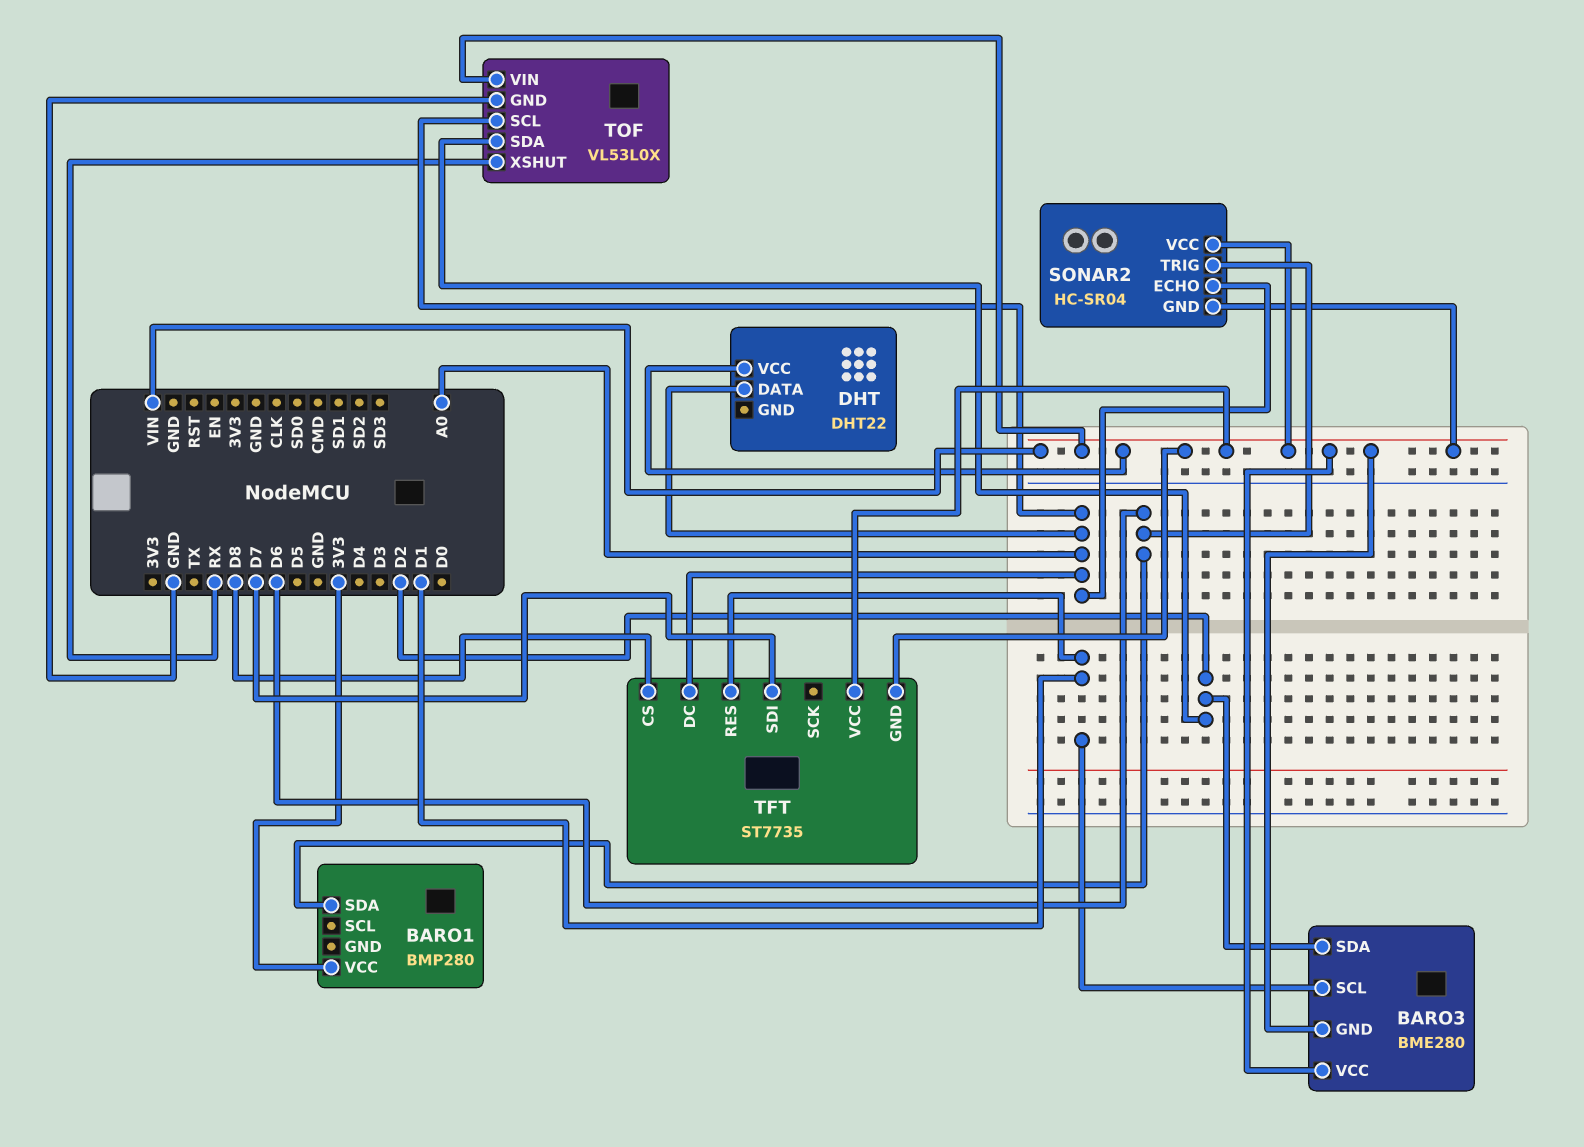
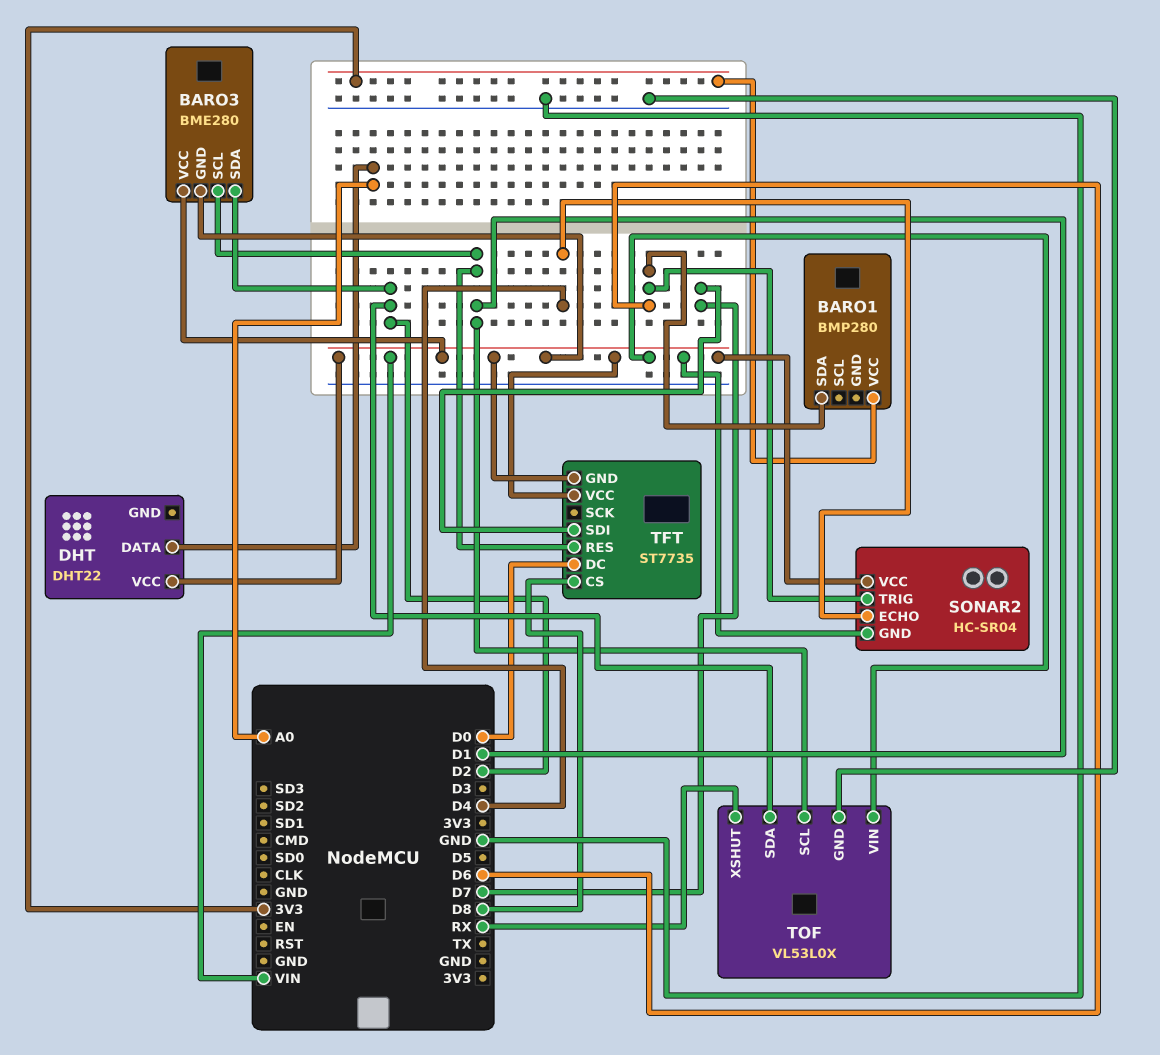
SONAR2 pin ECHO: A0 -> D4
TFT pin DC: A0 -> D0
TOF pin SCL: A0 -> D1

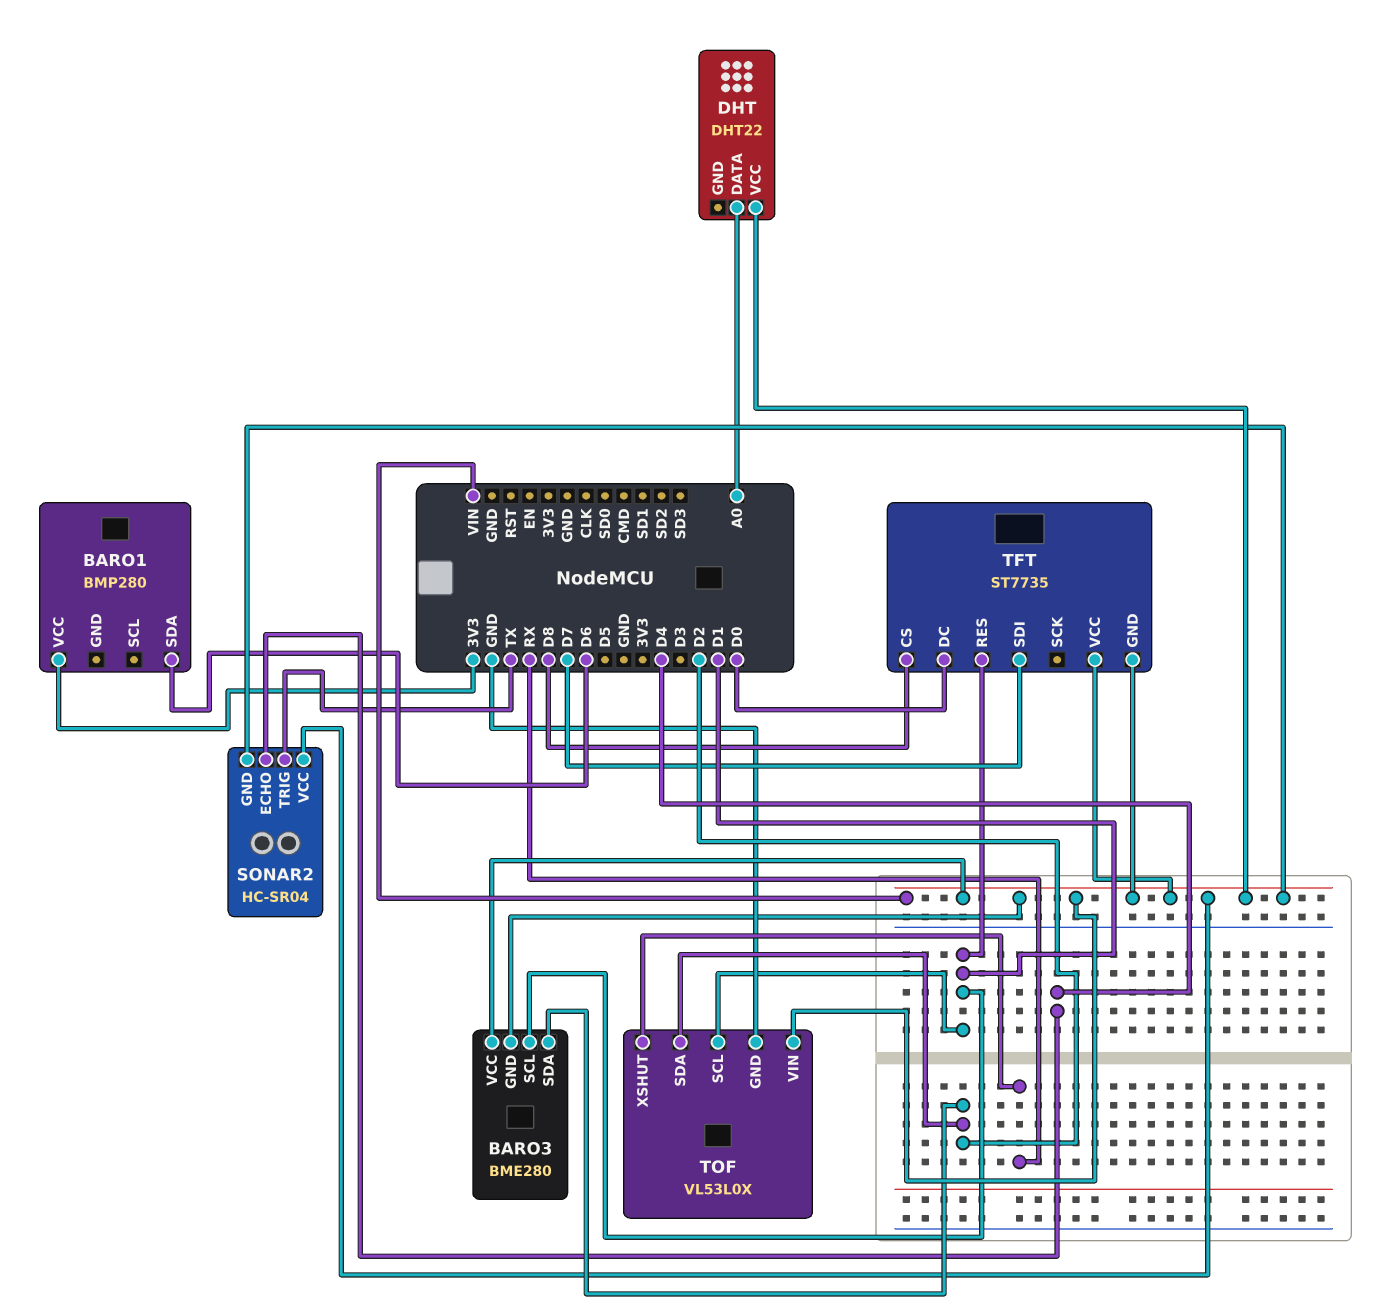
SONAR2 pin TRIG: D6 -> TX

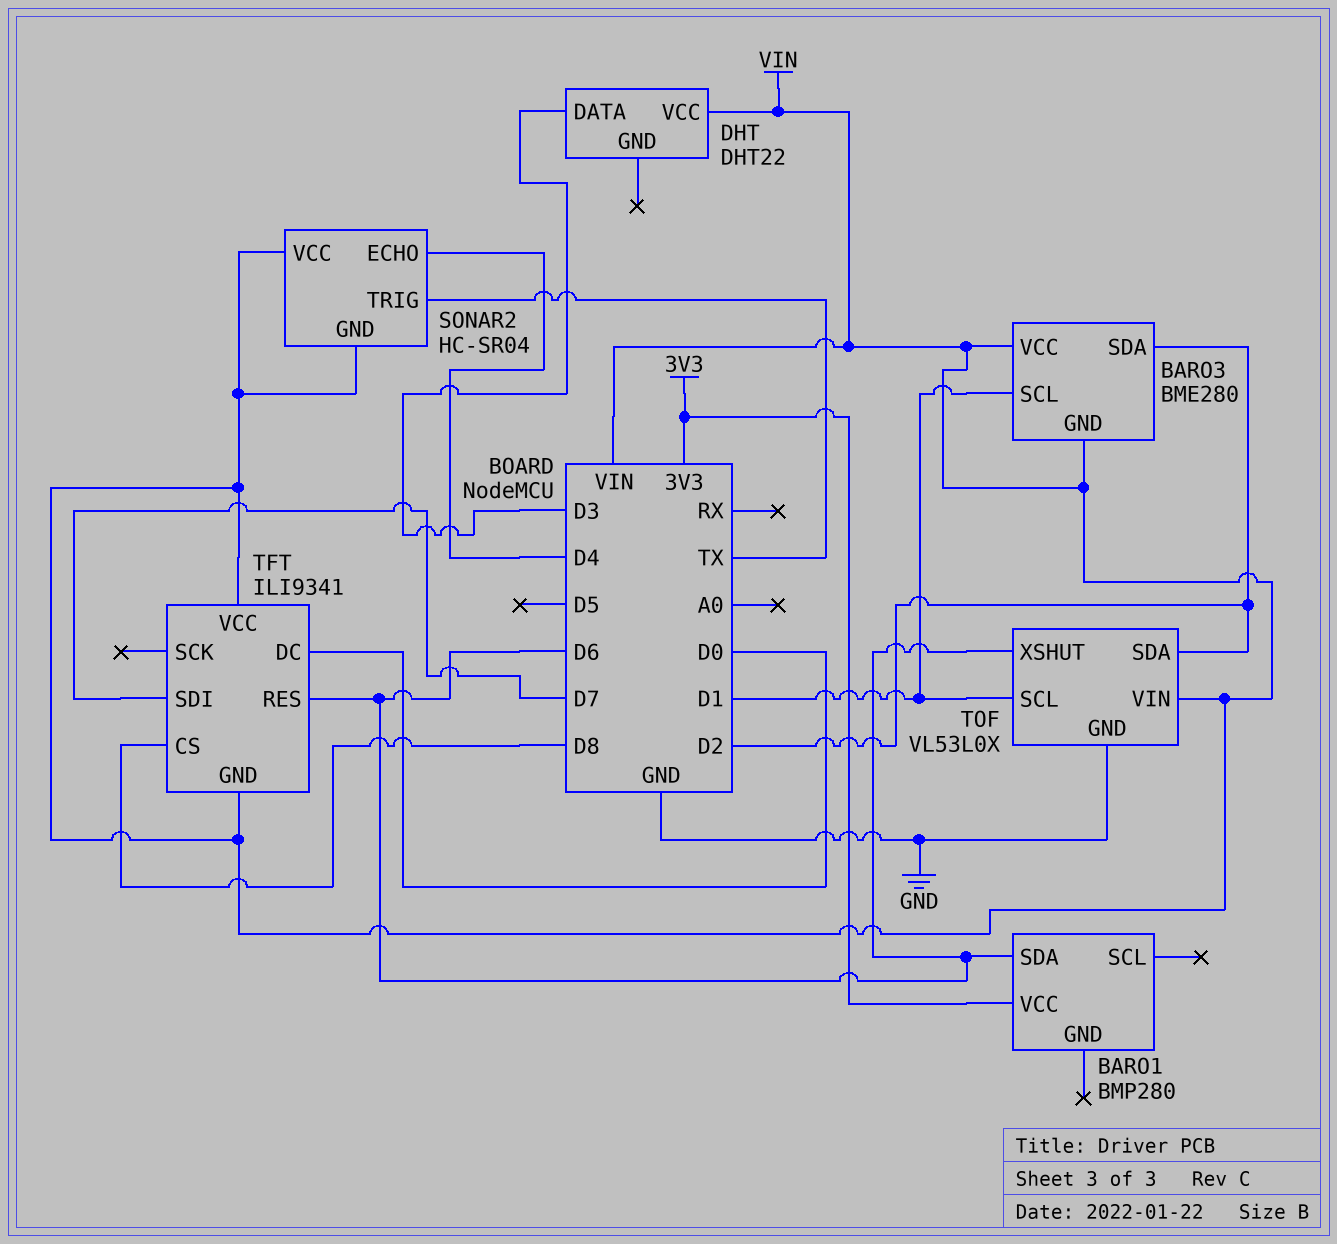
DHT pin DATA: A0 -> D3
TFT: ST7735 -> ILI9341
TFT pin RES: D1 -> D6
TOF pin XSHUT: RX -> D6

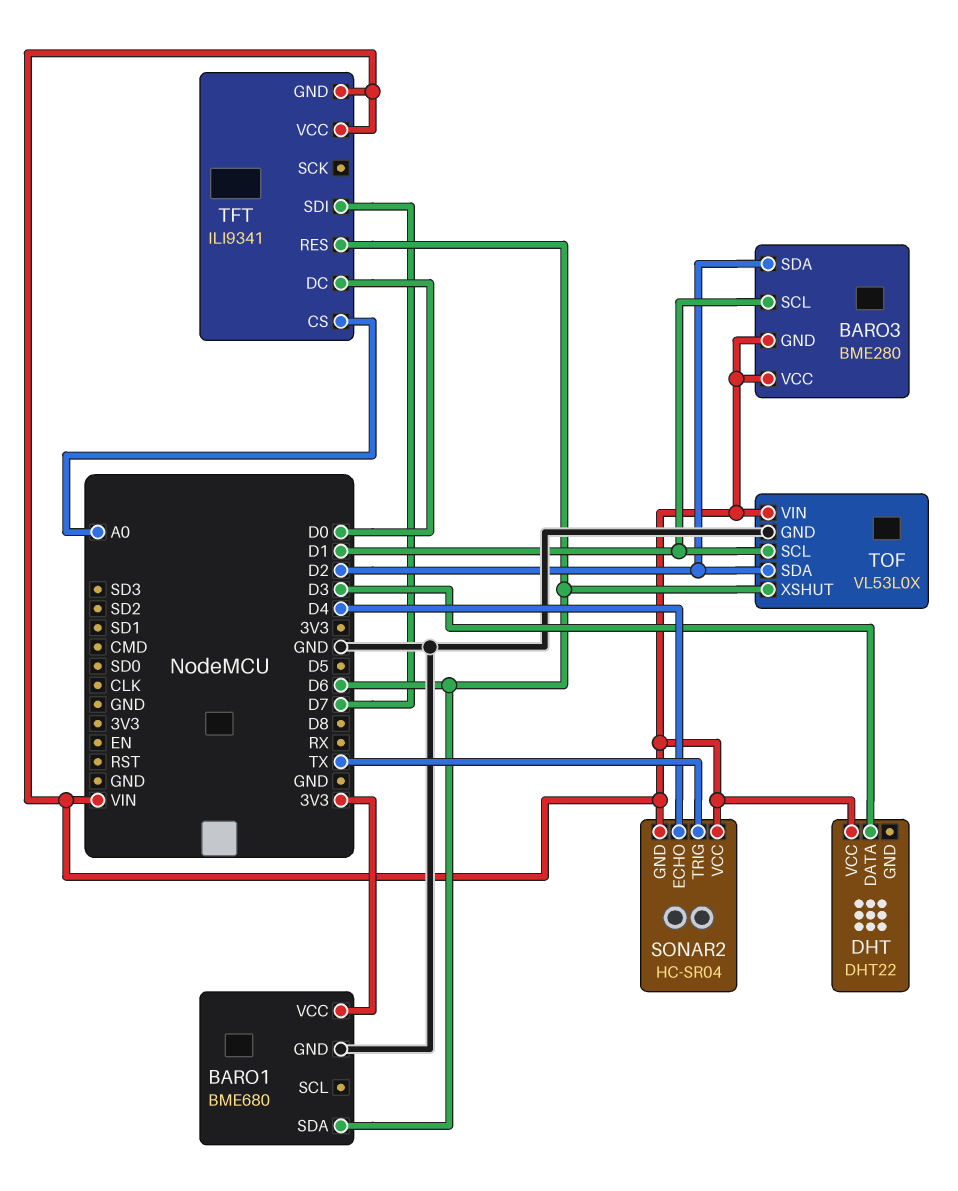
BARO1: BMP280 -> BME680
BARO1 pin GND: none -> GND
TFT pin CS: D8 -> A0

